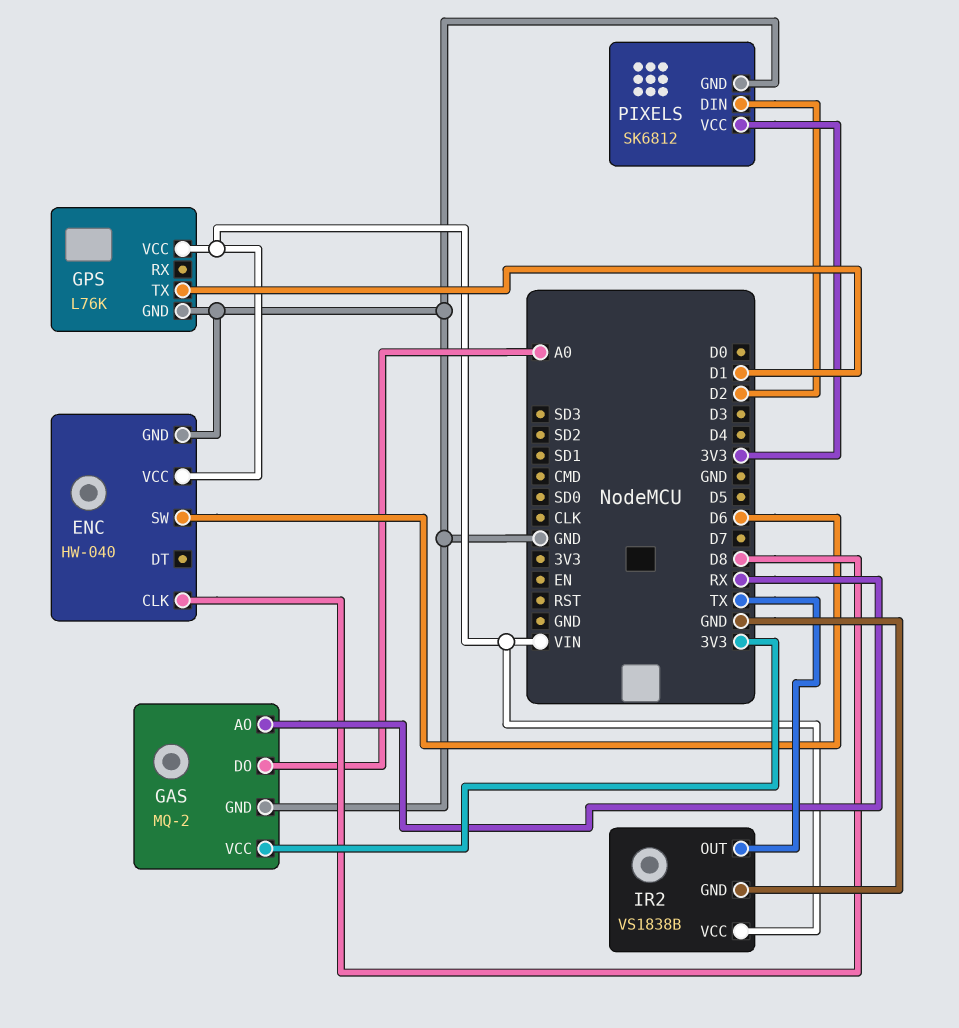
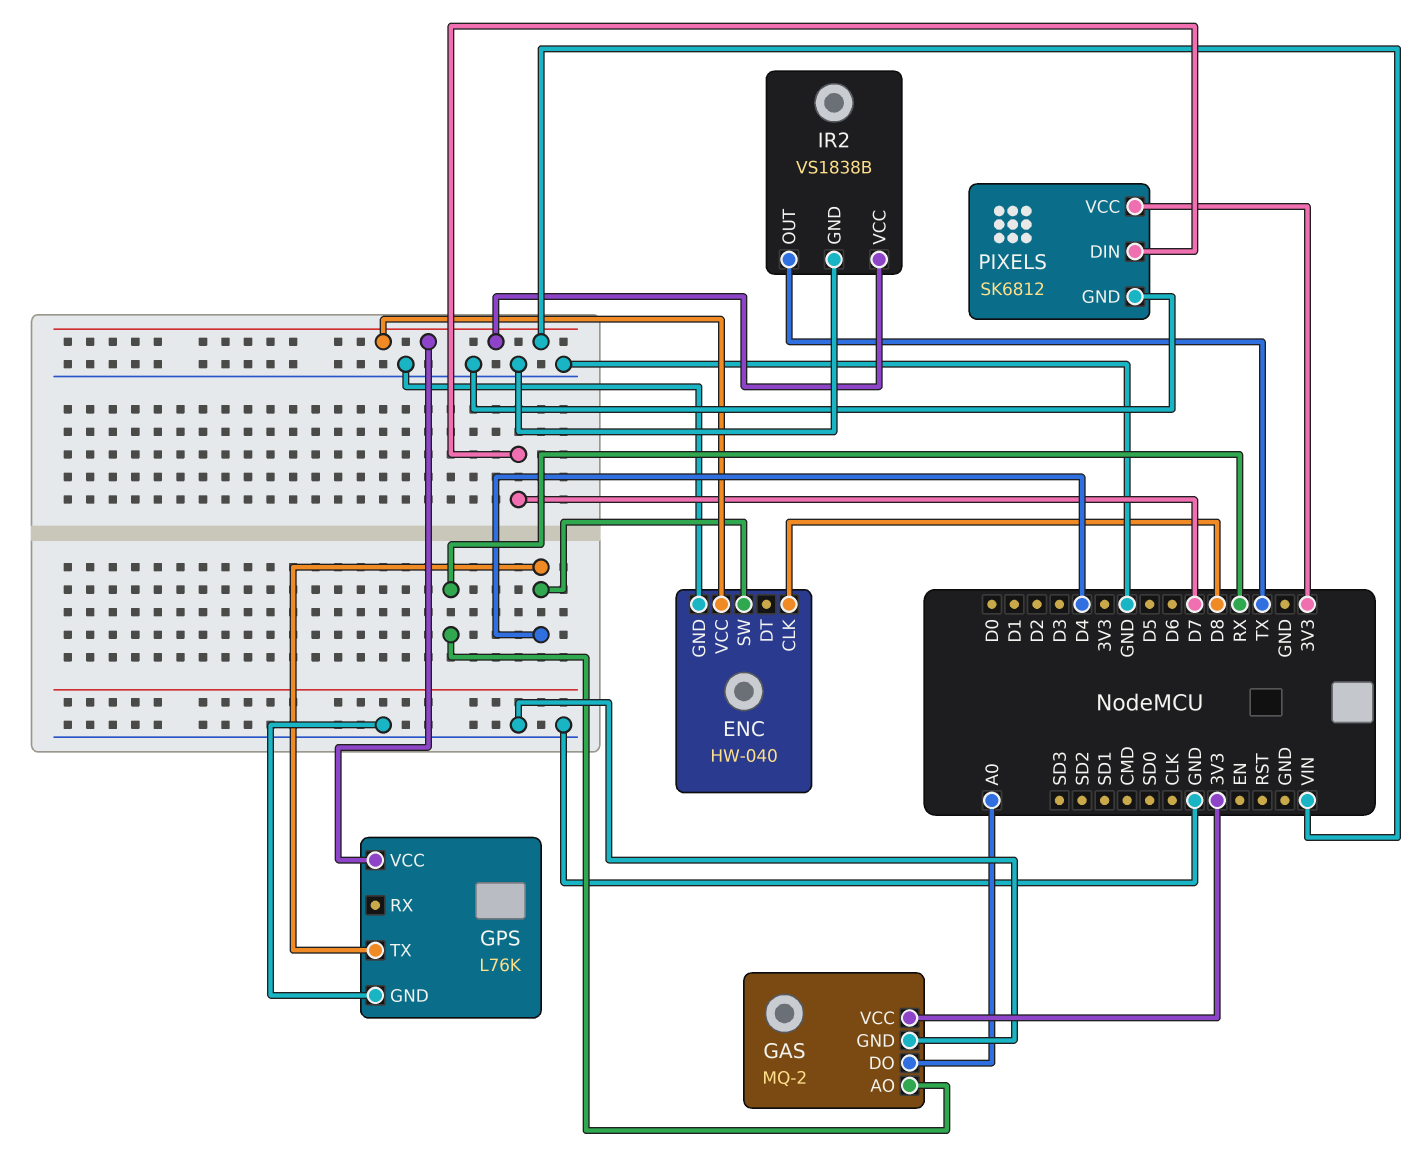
ENC pin SW: D6 -> D4
GPS pin TX: D1 -> D4
PIXELS pin DIN: D2 -> D7

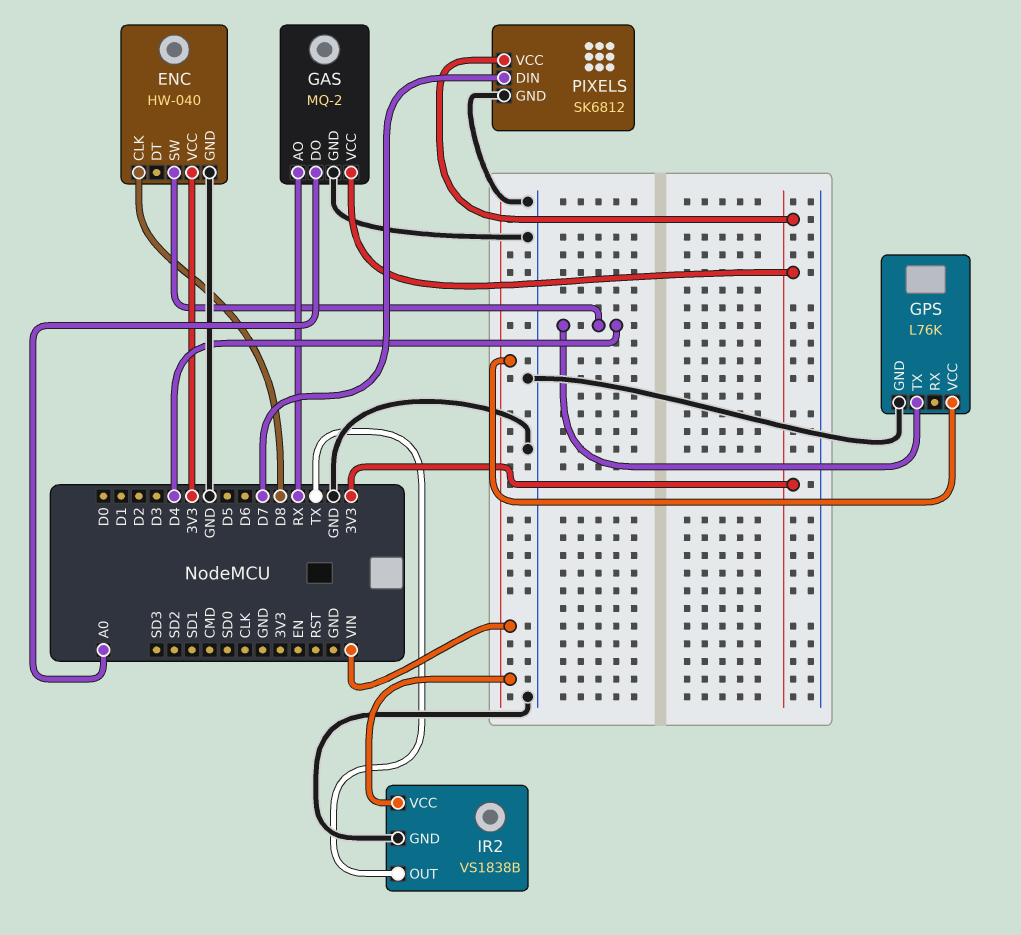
ENC pin VCC: VIN -> 3V3

